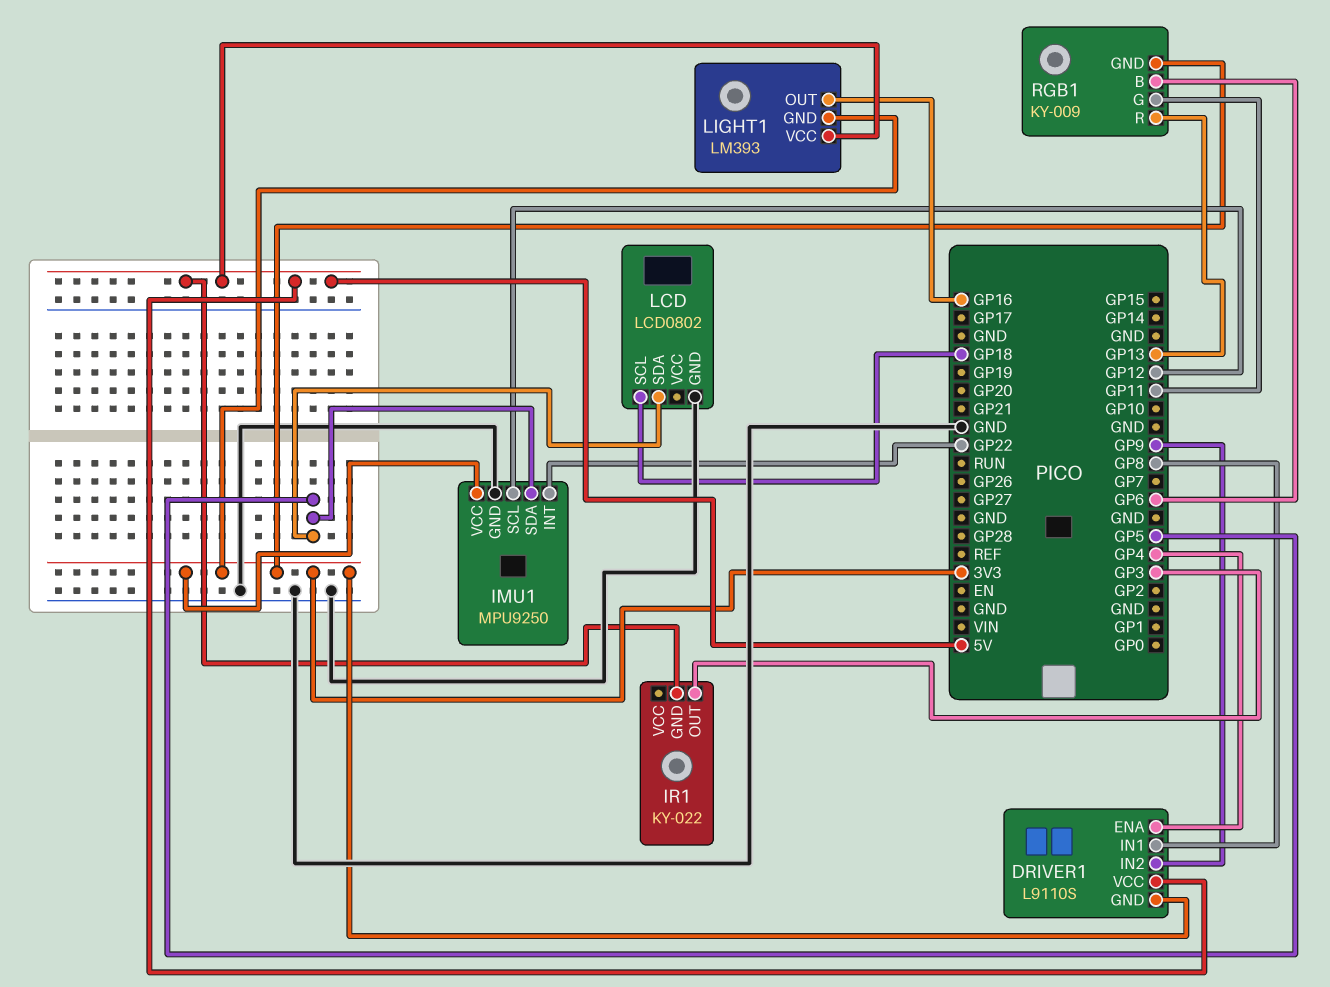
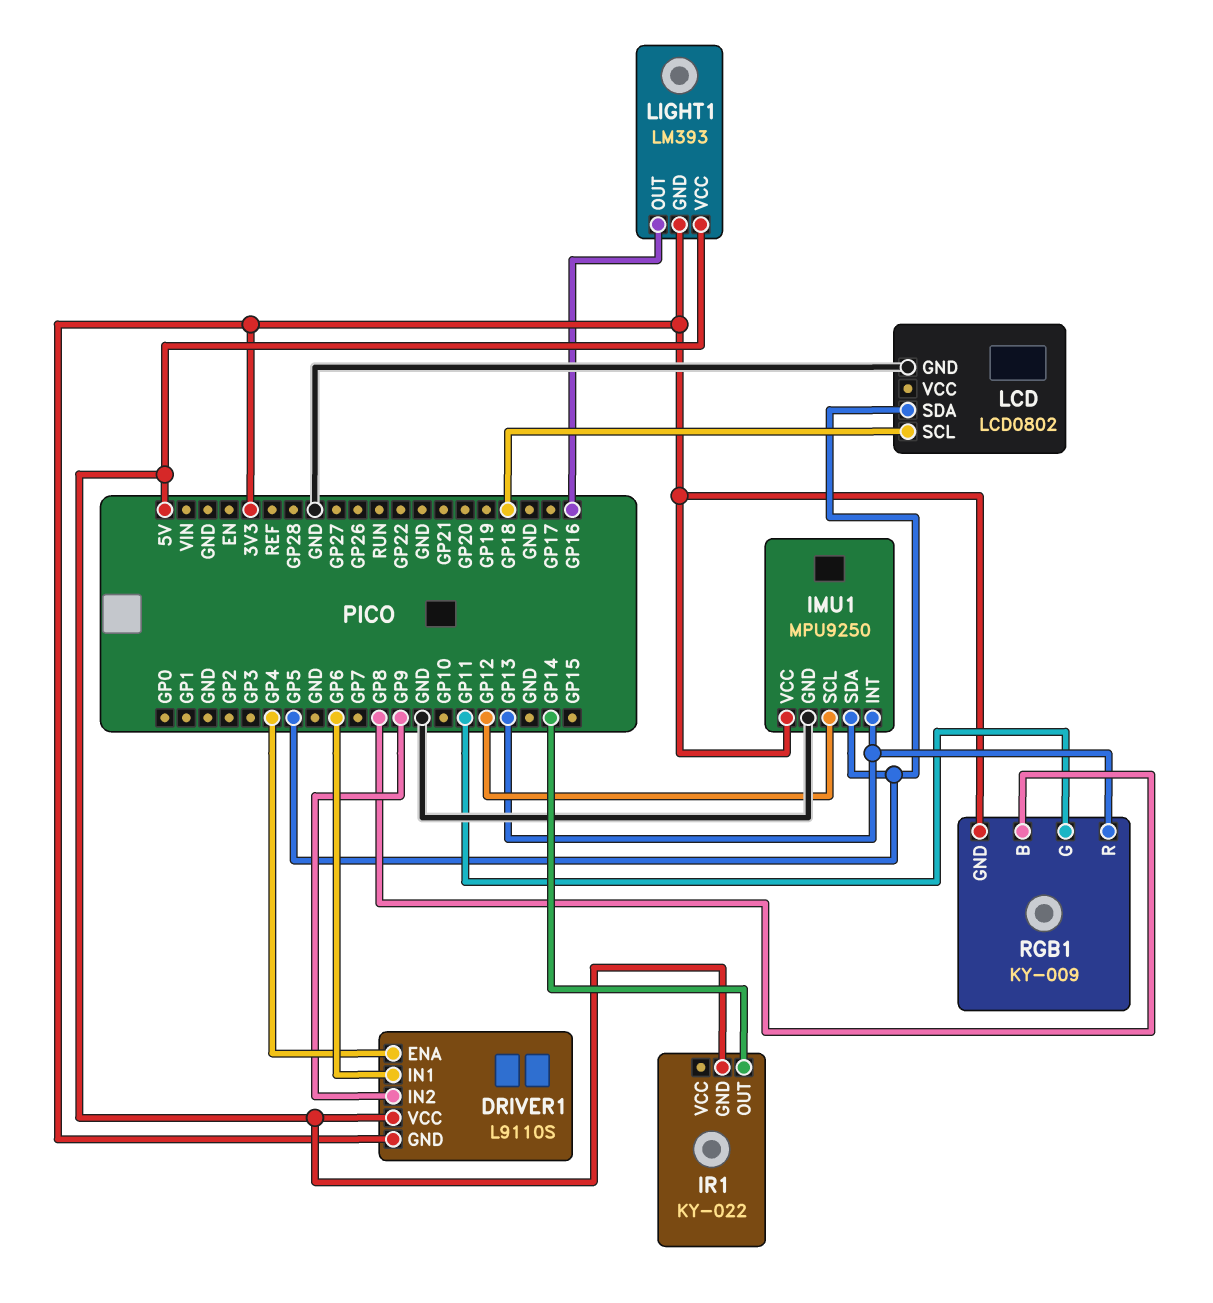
DRIVER1 pin IN1: GP8 -> GP6
IMU1 pin INT: GP22 -> GP13
IR1 pin OUT: GP3 -> GP14
RGB1 pin B: GP6 -> GP8

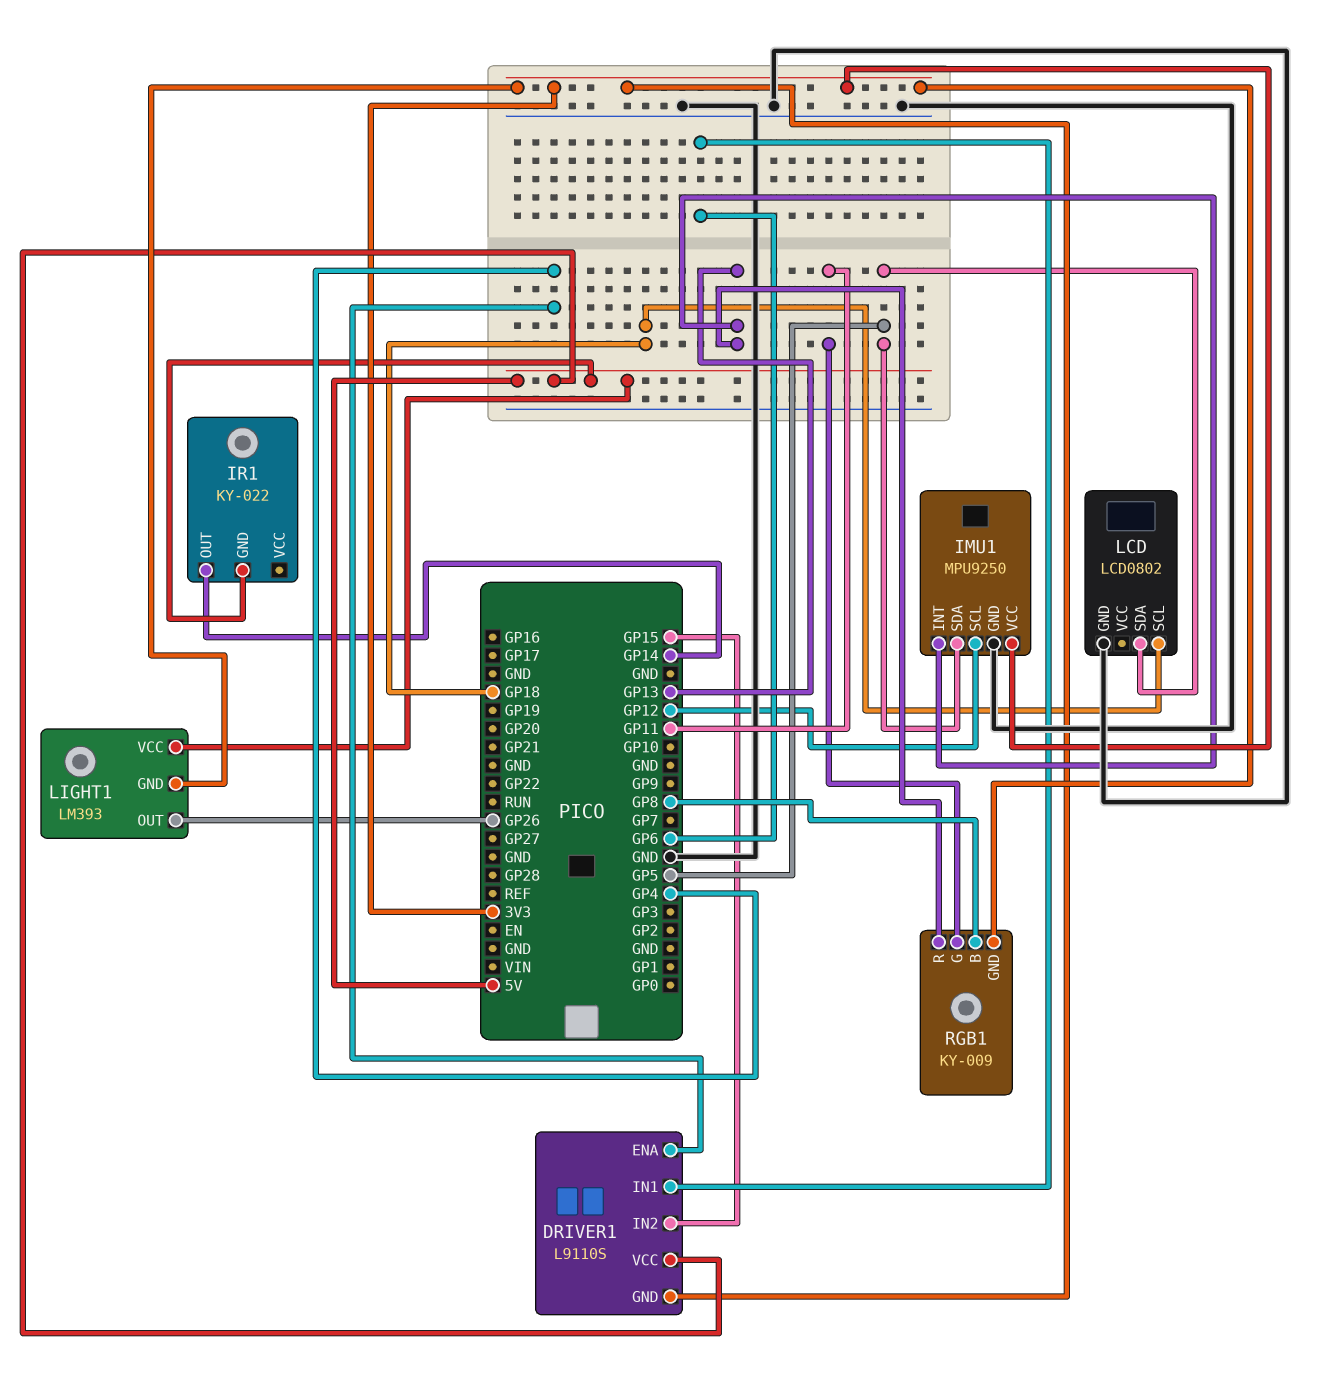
DRIVER1 pin IN2: GP9 -> GP15
LIGHT1 pin OUT: GP16 -> GP26

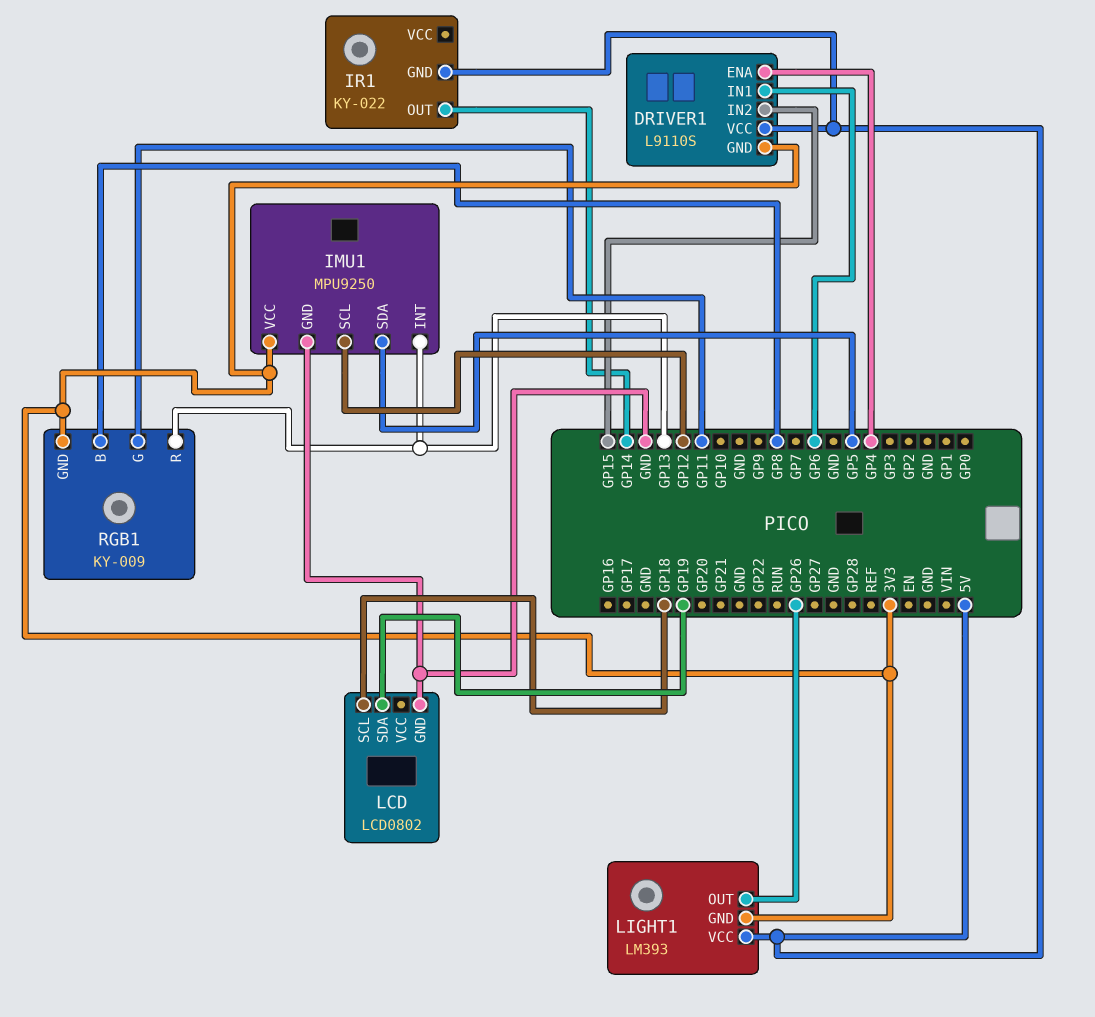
LCD pin SDA: GP5 -> GP19

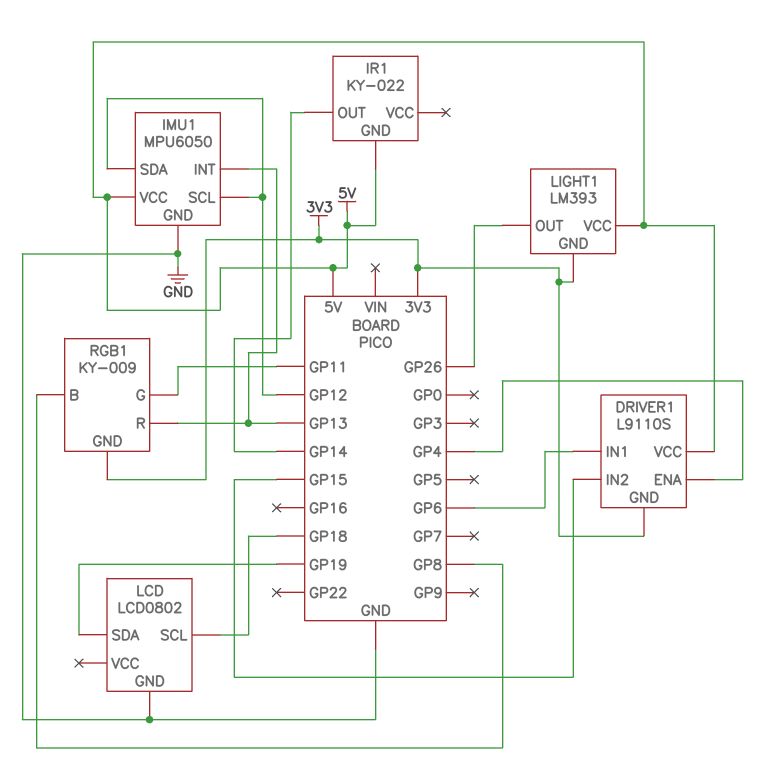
IMU1: MPU9250 -> MPU6050
IMU1 pin SDA: GP5 -> GP12
IMU1 pin VCC: 3V3 -> 5V

